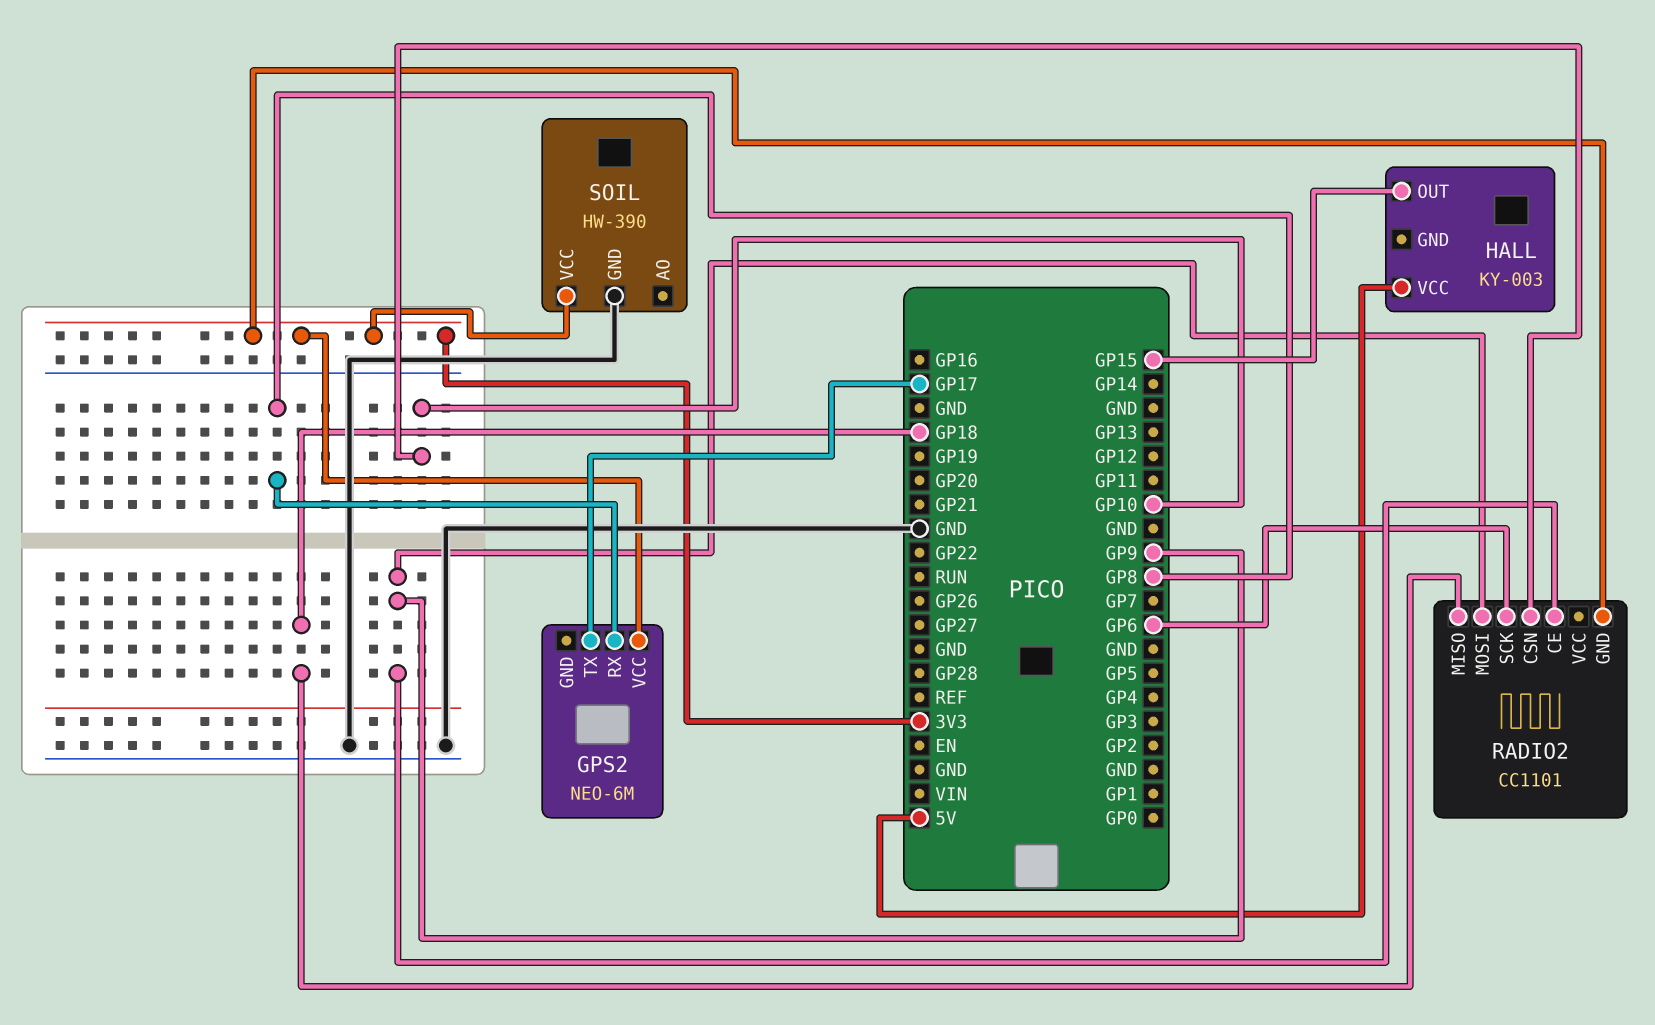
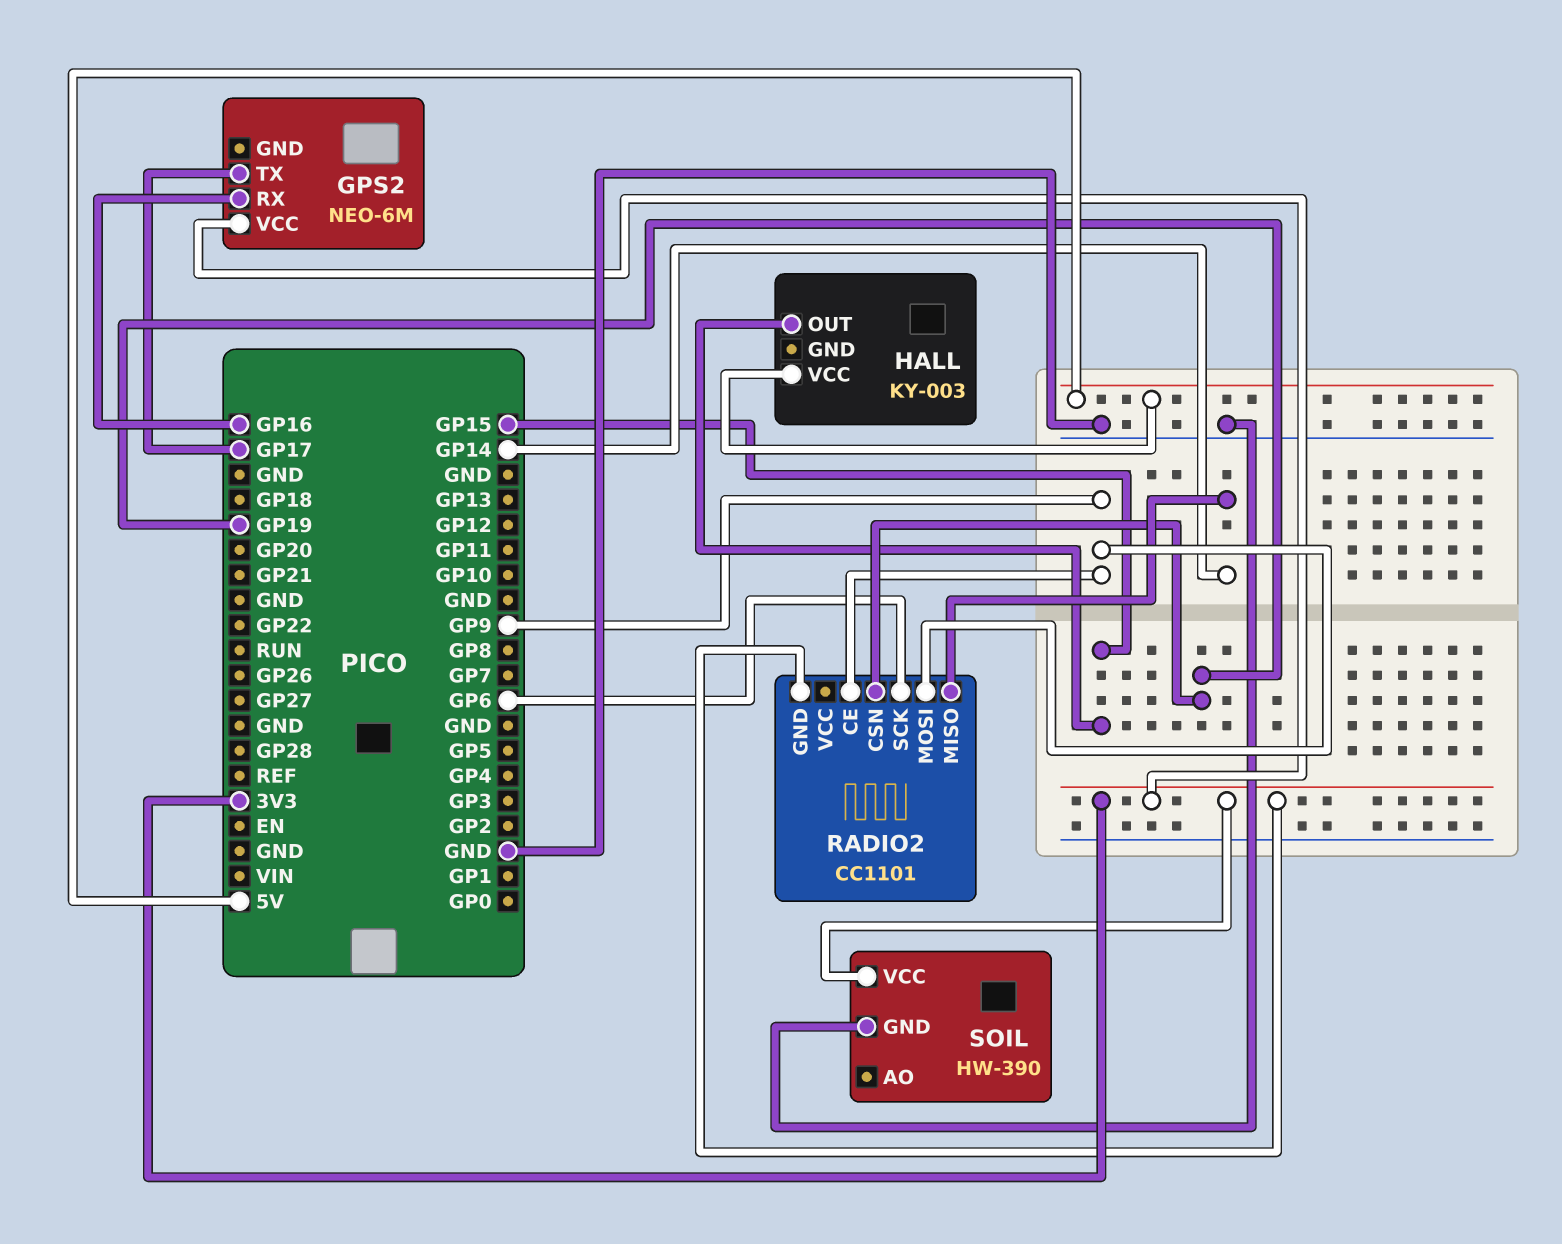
GPS2 pin RX: GP8 -> GP16
RADIO2 pin CSN: GP10 -> GP19
RADIO2 pin MISO: GP18 -> GP14

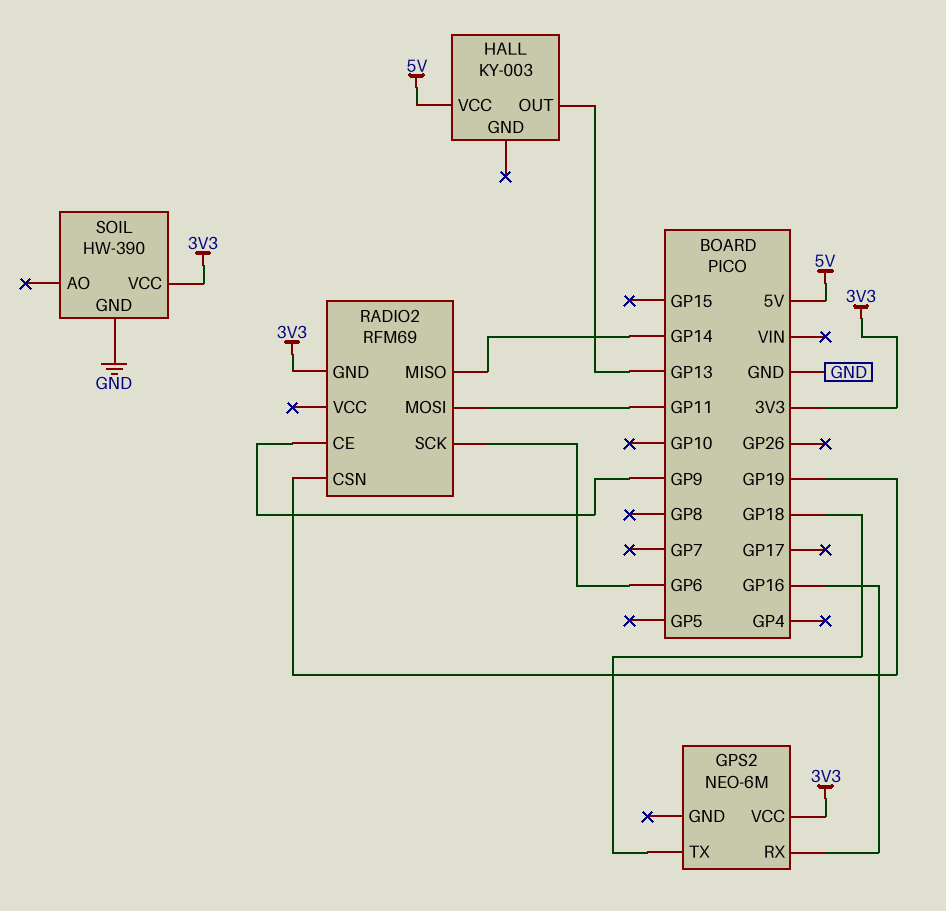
GPS2 pin TX: GP17 -> GP18
HALL pin OUT: GP15 -> GP13
RADIO2: CC1101 -> RFM69
RADIO2 pin MOSI: GP9 -> GP11

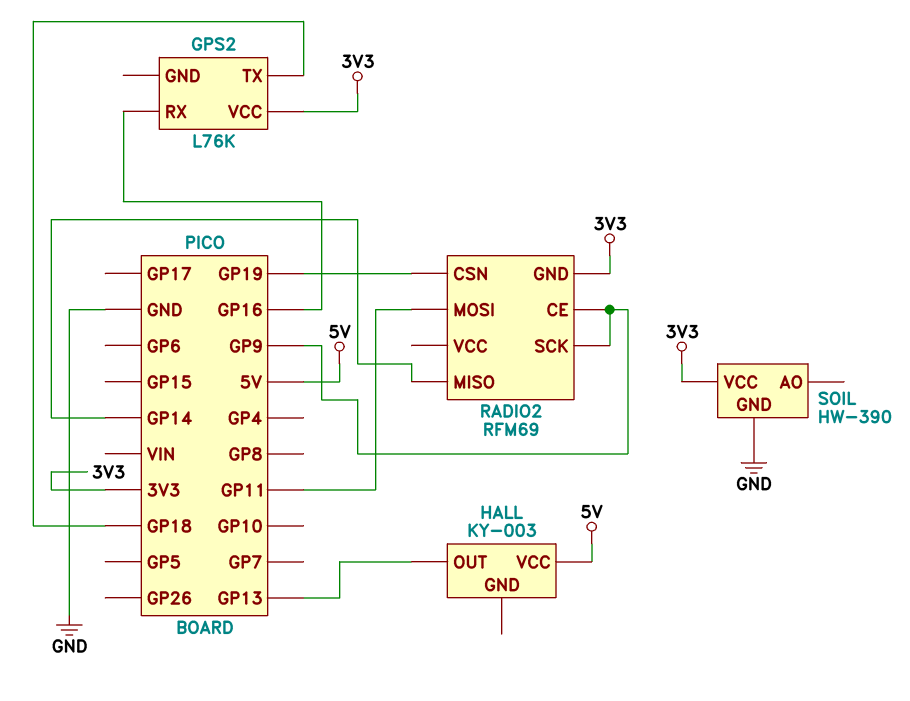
GPS2: NEO-6M -> L76K
RADIO2 pin SCK: GP6 -> GP9

